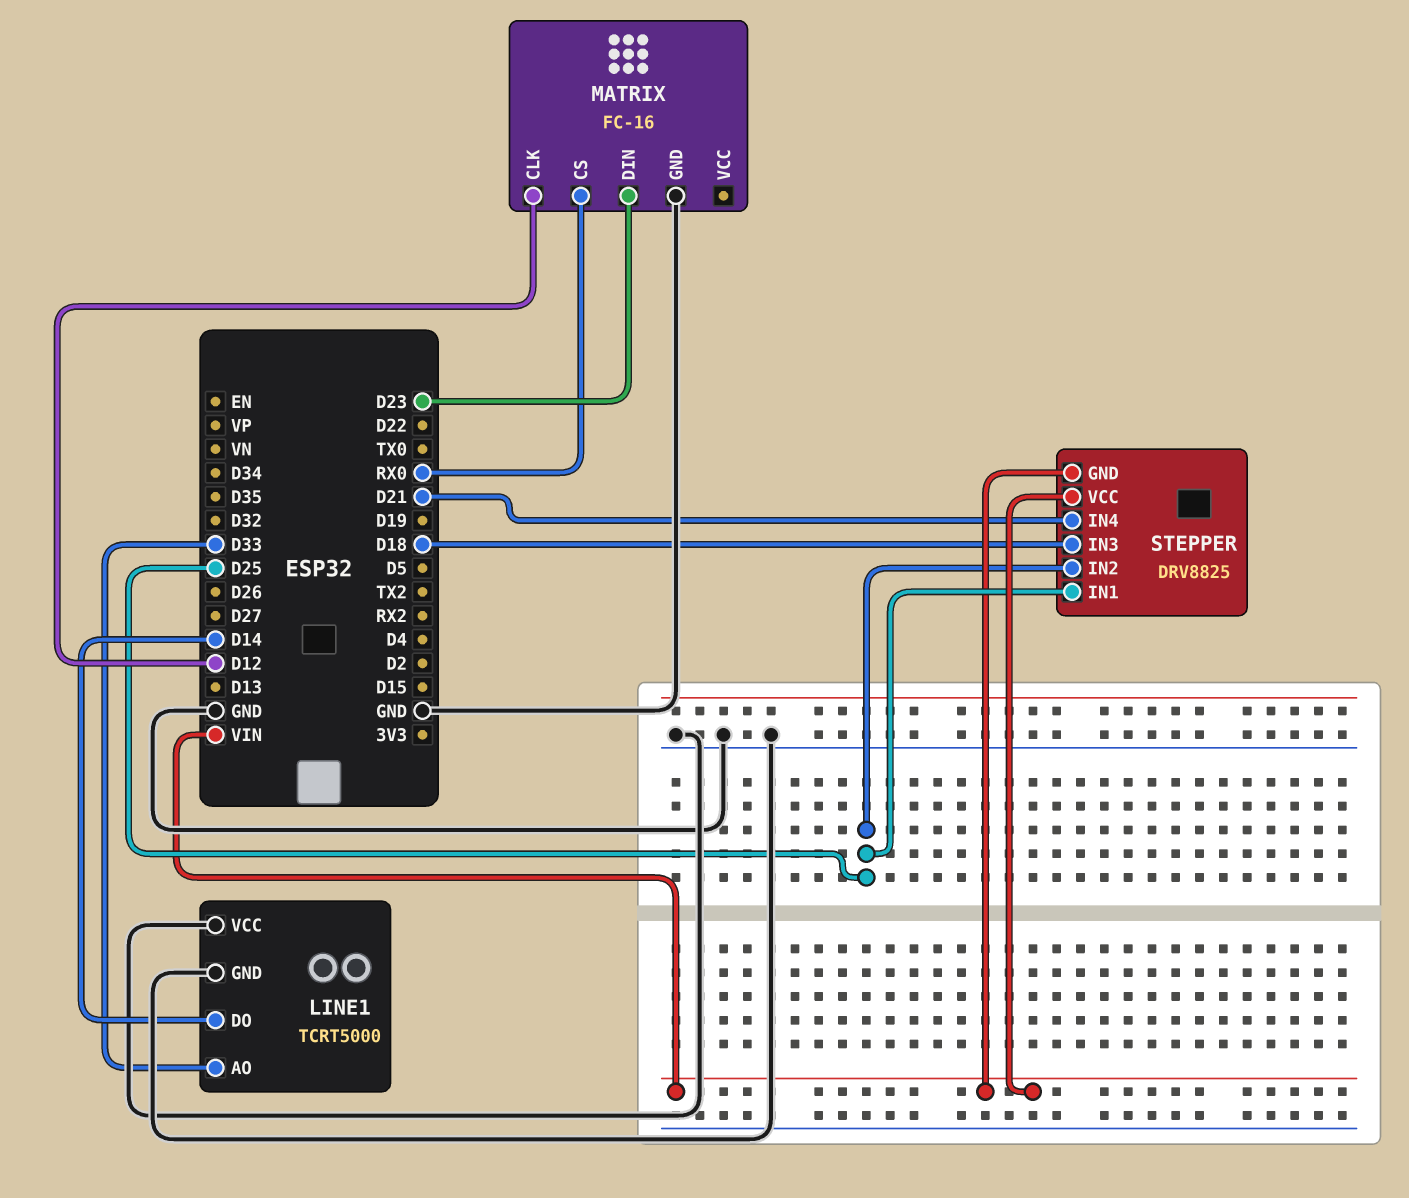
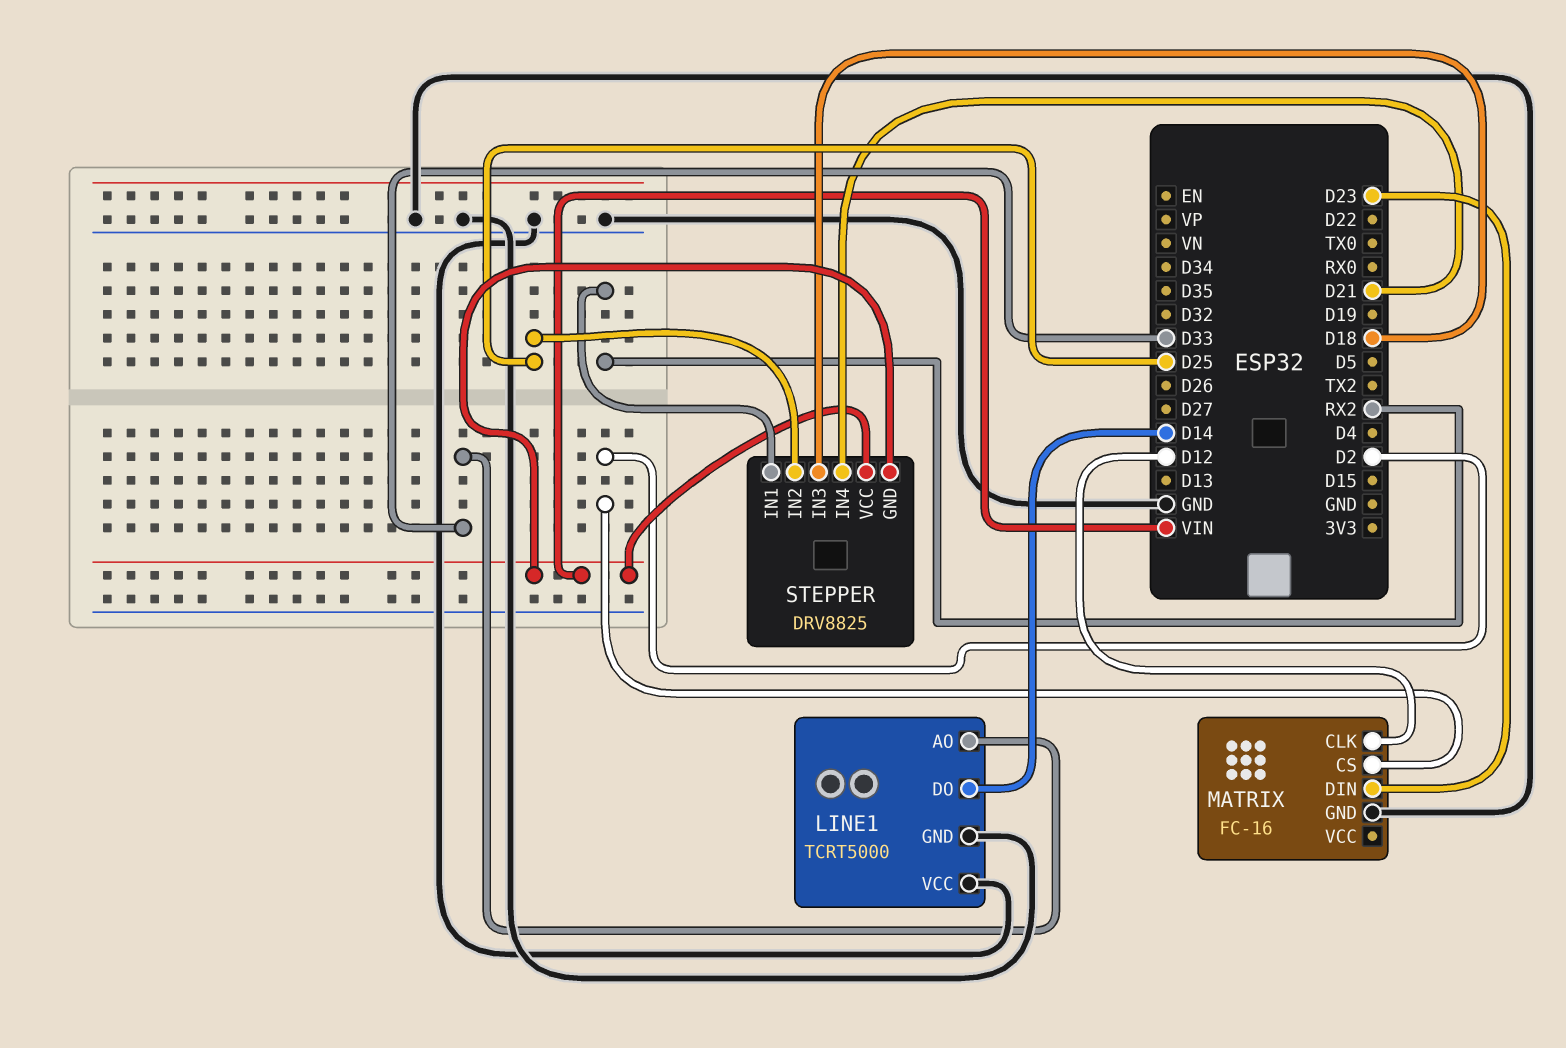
MATRIX pin CS: RX0 -> D2
STEPPER pin IN1: D25 -> RX2

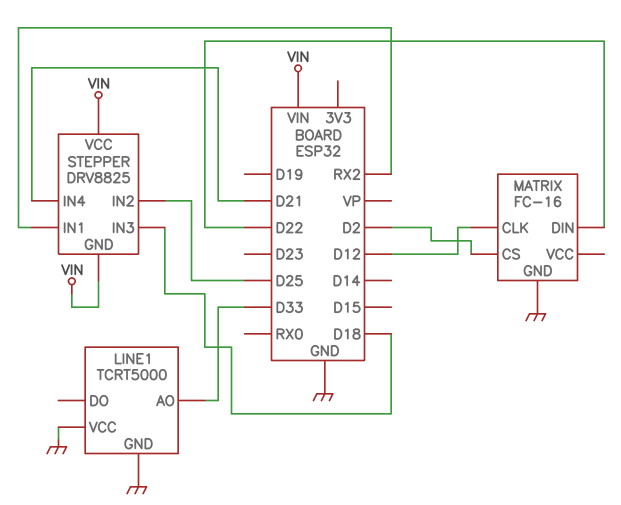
LINE1 pin DO: D14 -> none
MATRIX pin DIN: D23 -> D22

